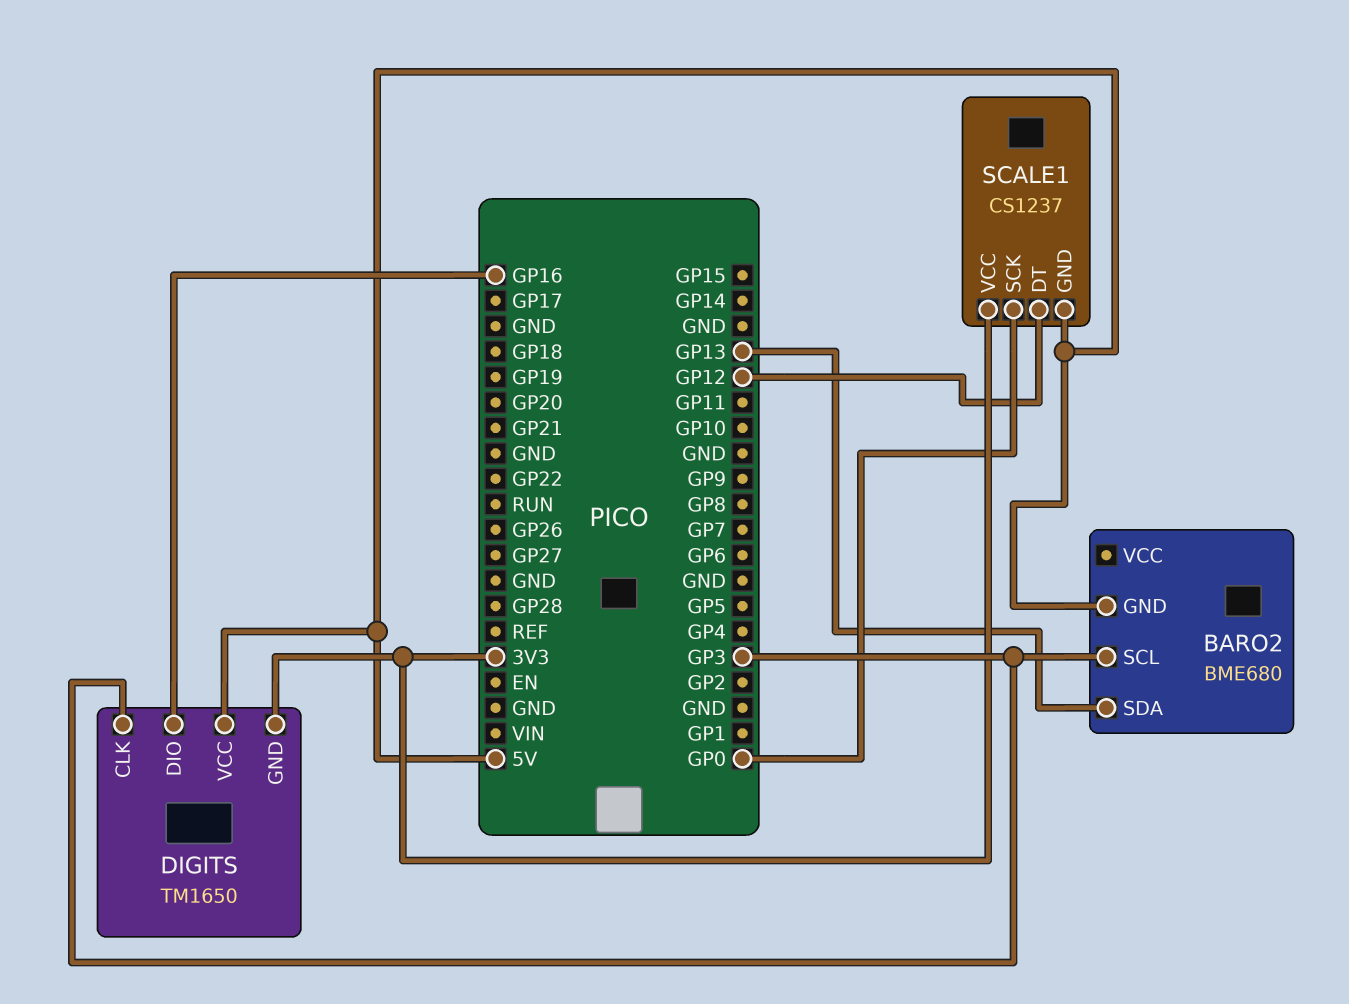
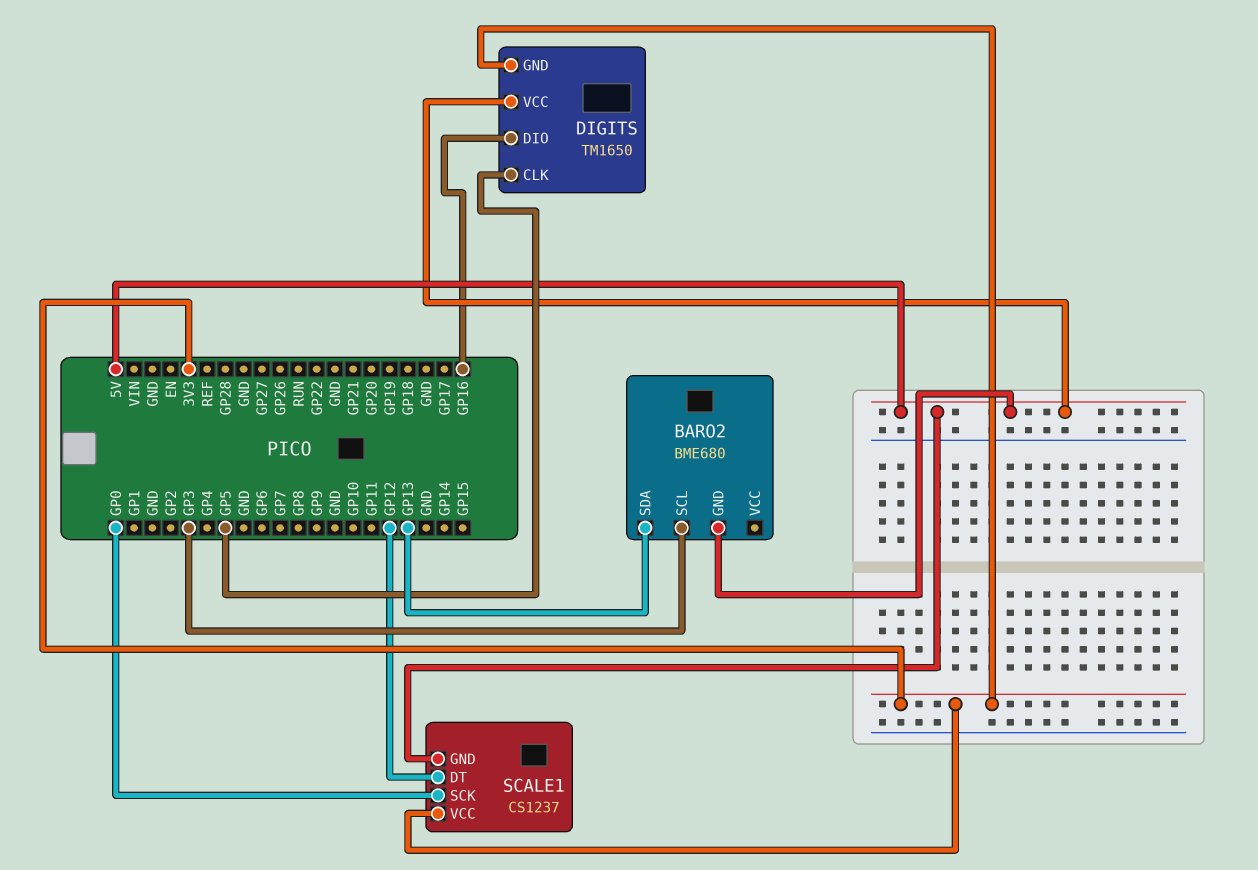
DIGITS pin CLK: GP3 -> GP5

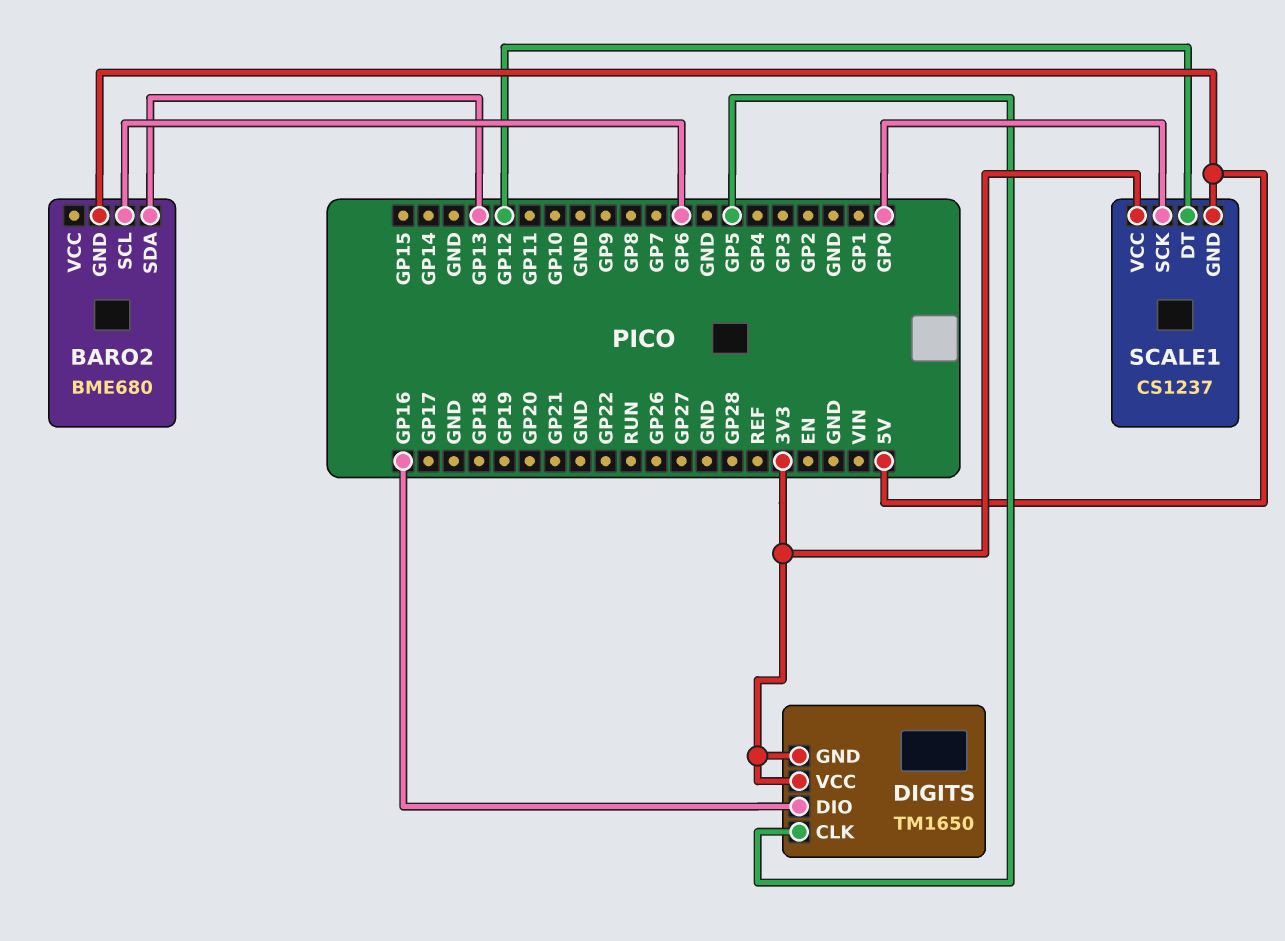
BARO2 pin SCL: GP3 -> GP6
DIGITS pin VCC: 5V -> 3V3

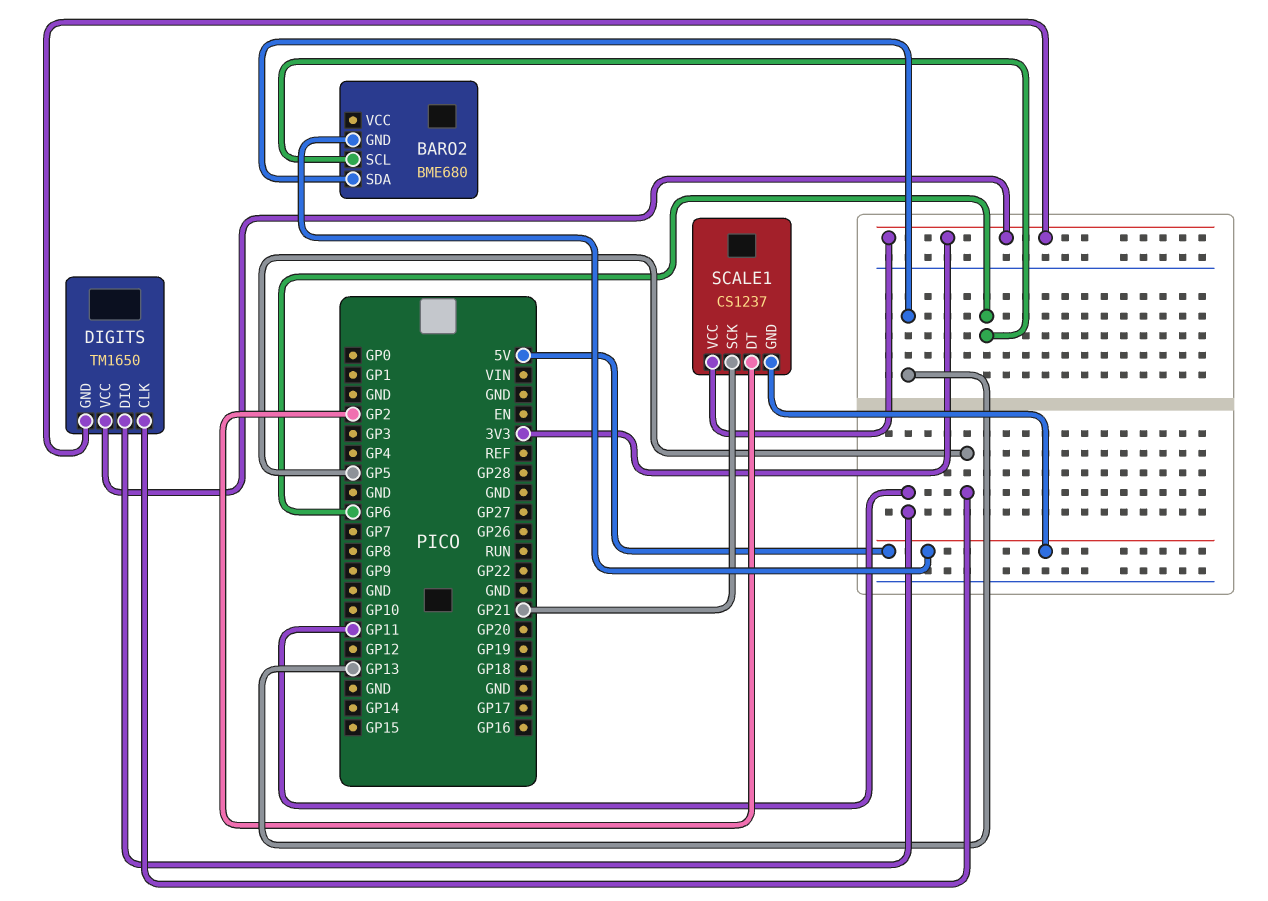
DIGITS pin DIO: GP16 -> GP11
SCALE1 pin DT: GP12 -> GP2
SCALE1 pin SCK: GP0 -> GP21

